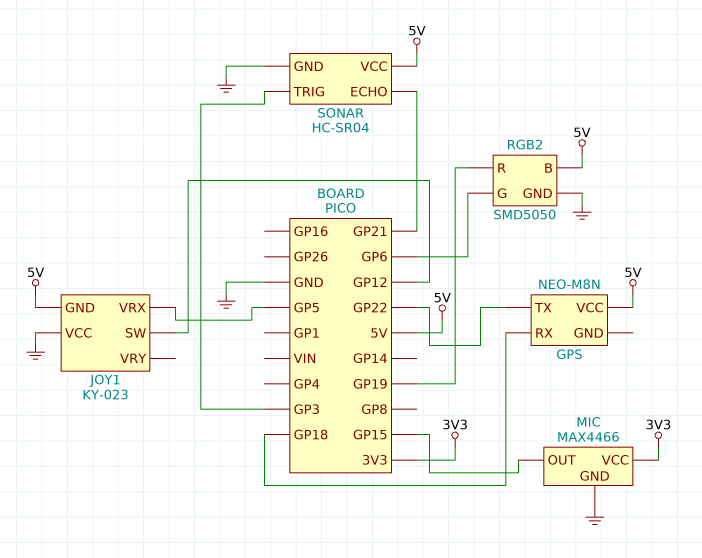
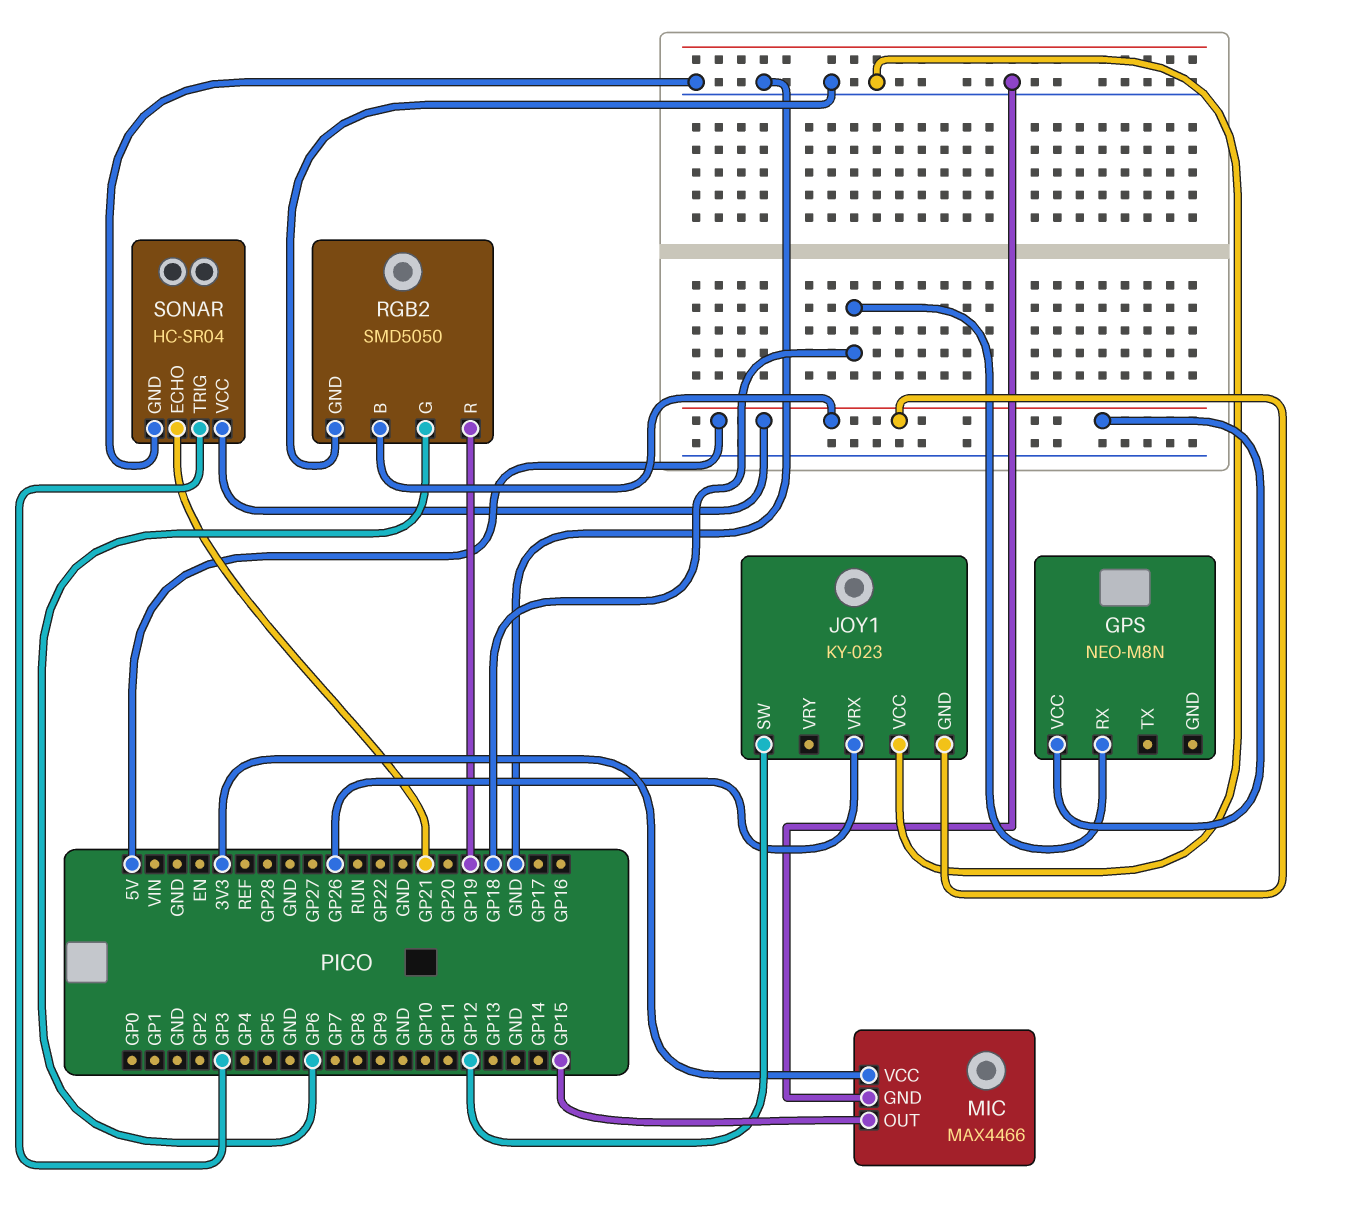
GPS pin TX: GP22 -> none
JOY1 pin VRX: GP5 -> GP26

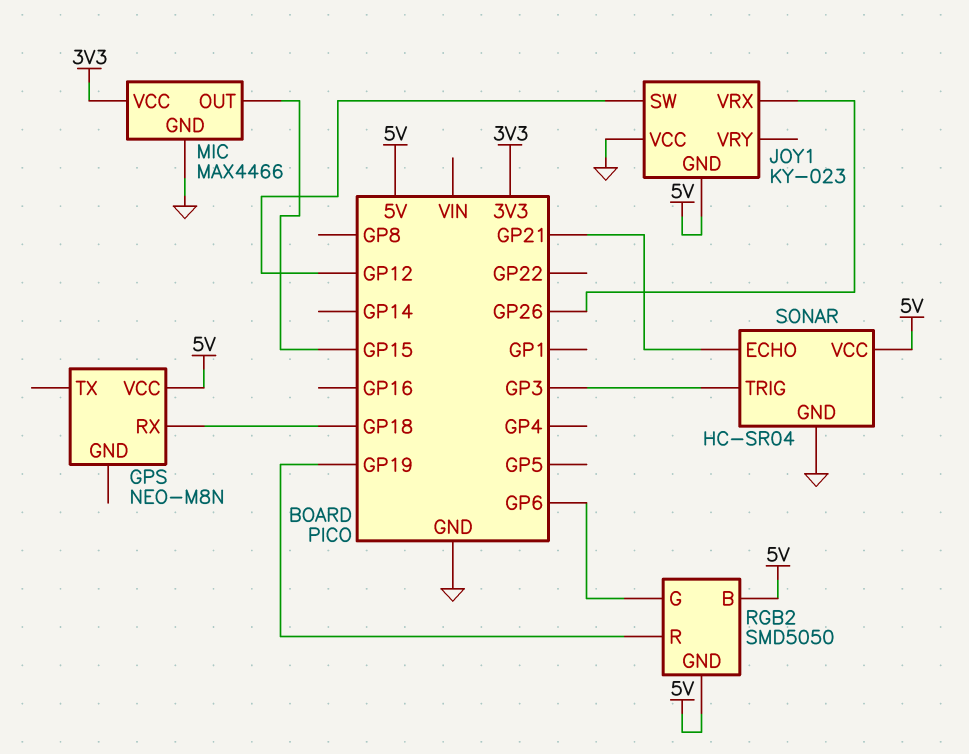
RGB2 pin GND: GND -> 5V

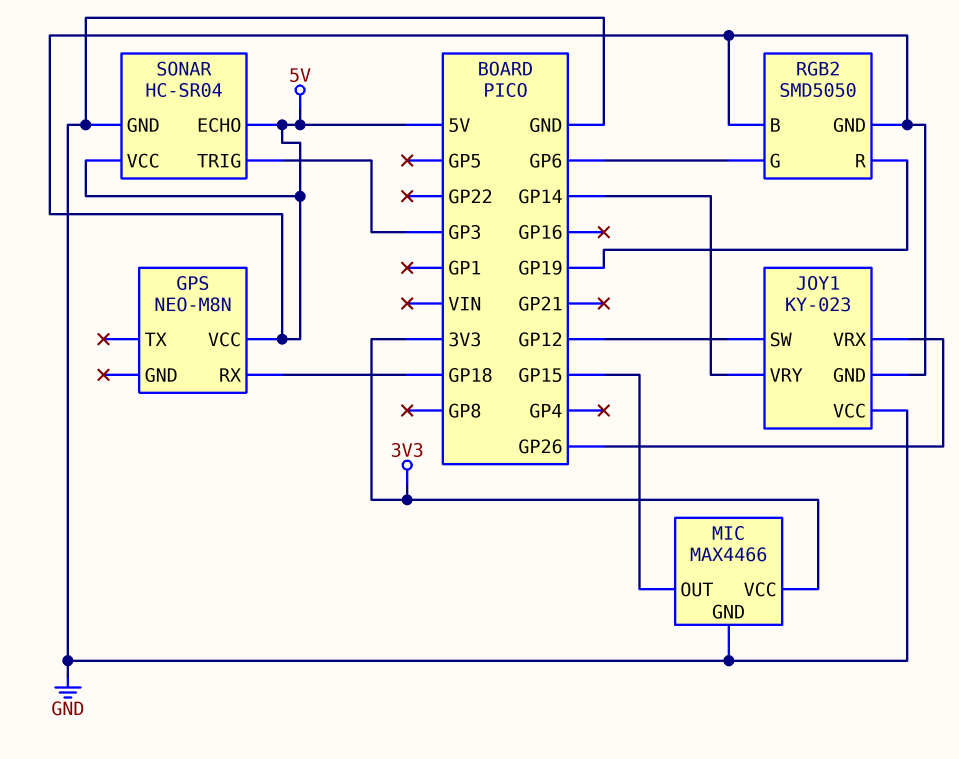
JOY1 pin VRY: none -> GP14
SONAR pin ECHO: GP21 -> 5V

